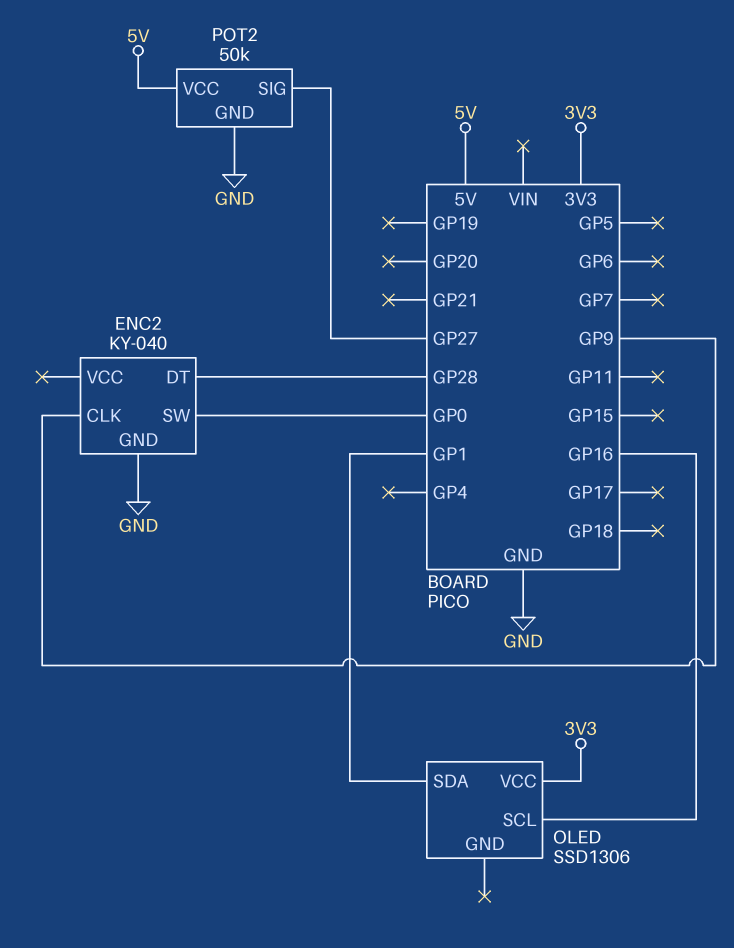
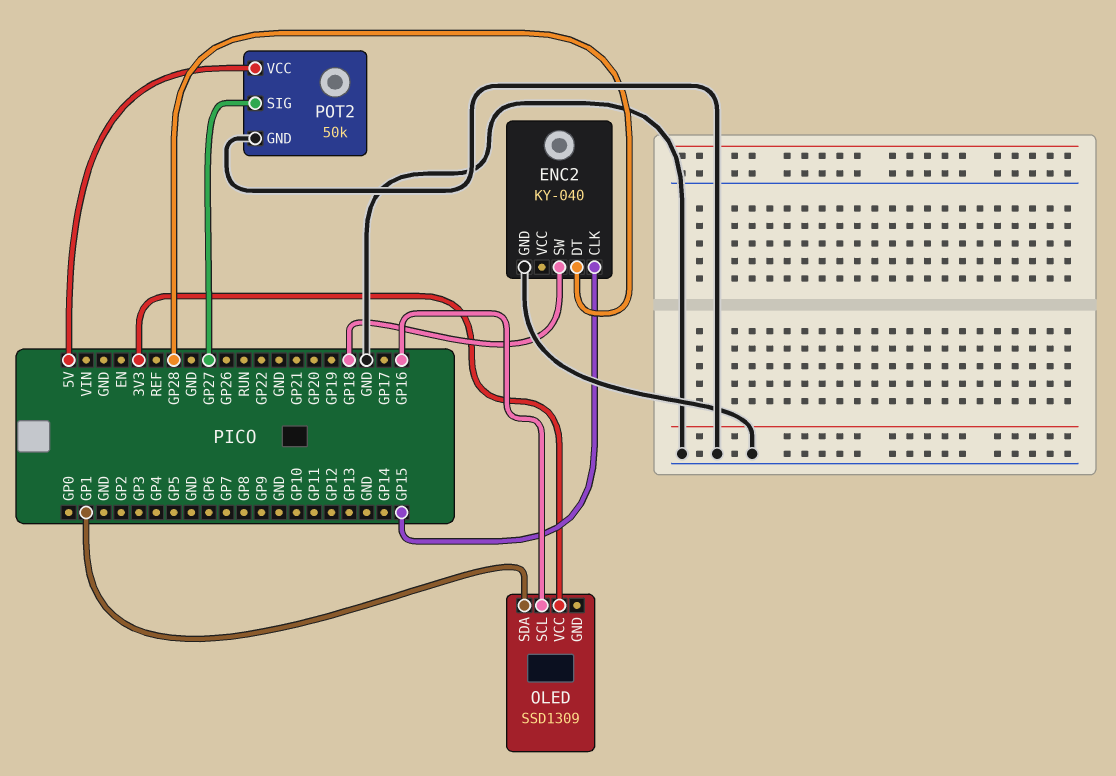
ENC2 pin CLK: GP9 -> GP15
ENC2 pin SW: GP0 -> GP18
OLED: SSD1306 -> SSD1309

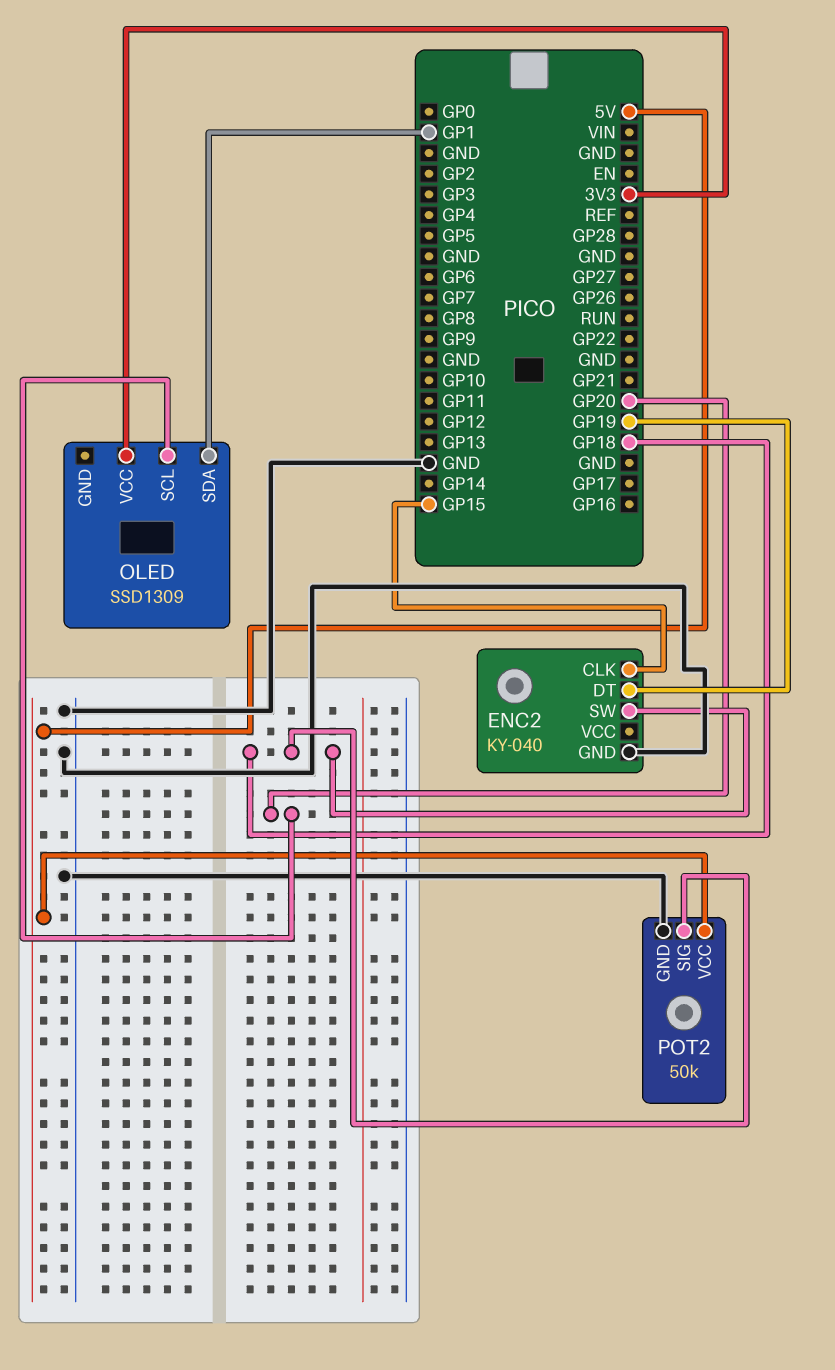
ENC2 pin DT: GP28 -> GP19
OLED pin SCL: GP16 -> GP20
POT2 pin SIG: GP27 -> GP18

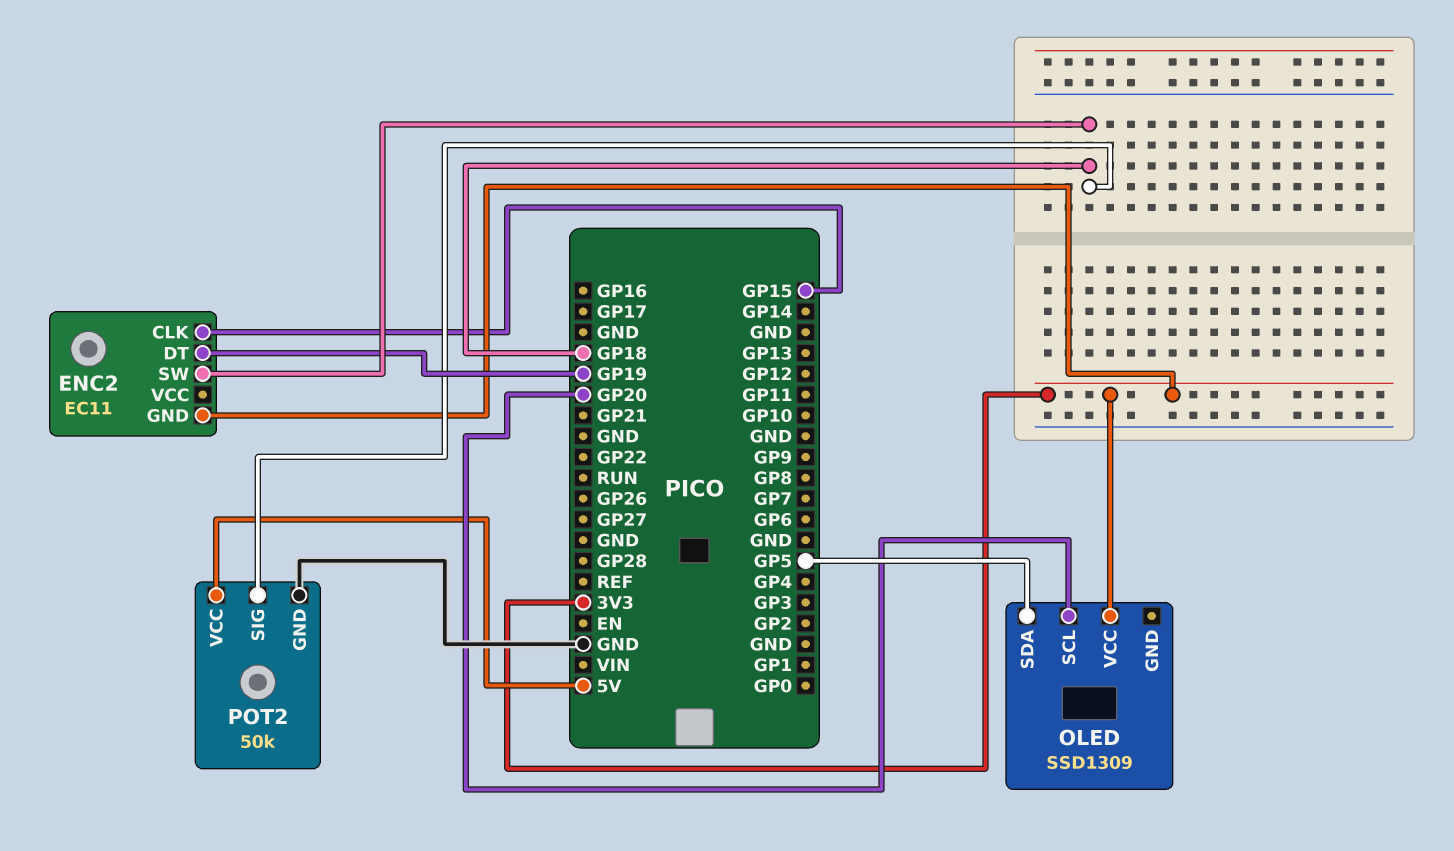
ENC2: KY-040 -> EC11
ENC2 pin GND: GND -> 3V3
OLED pin SDA: GP1 -> GP5

